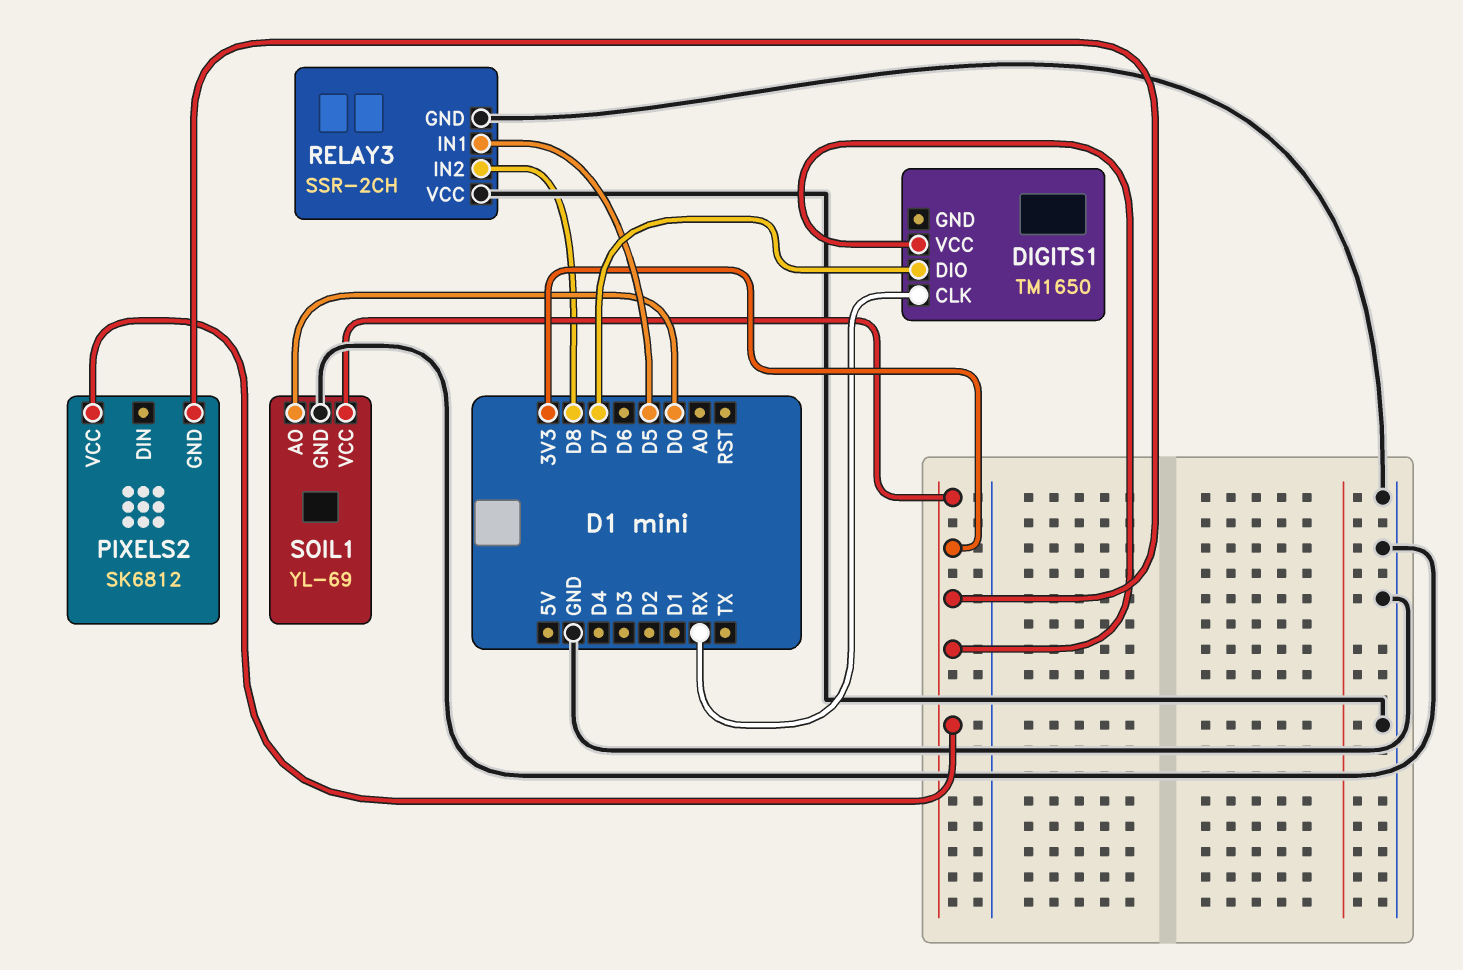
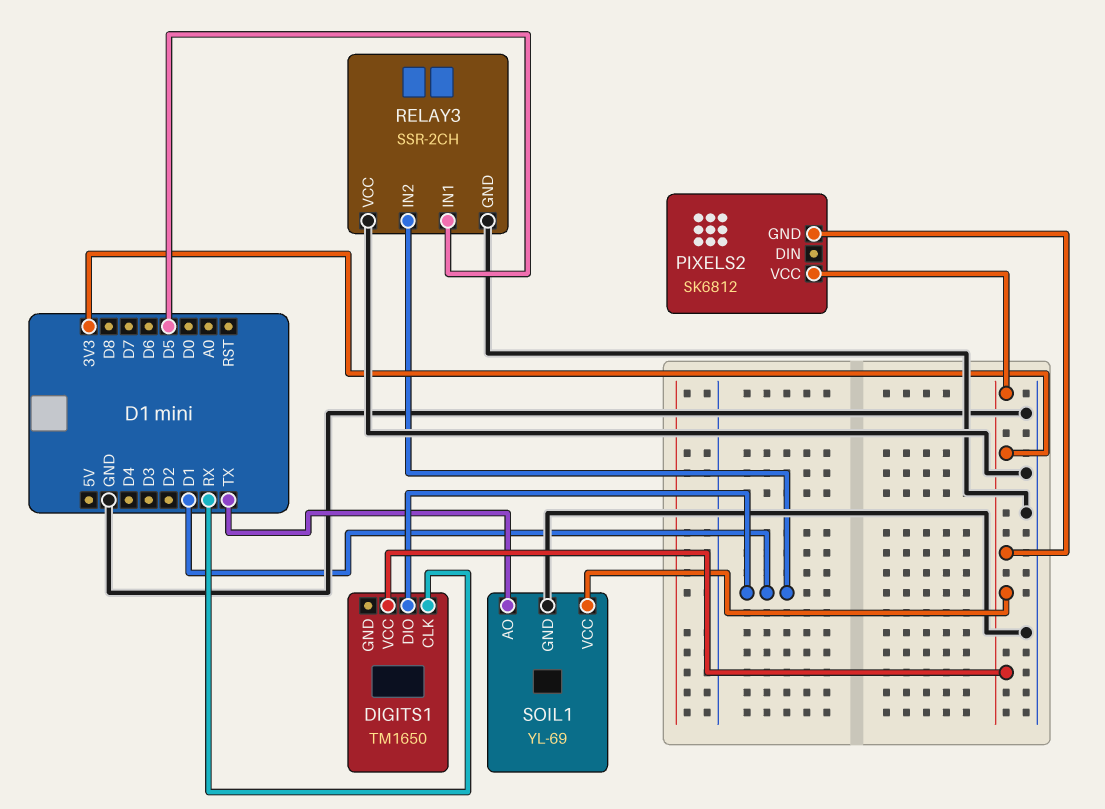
DIGITS1 pin DIO: D7 -> D1
RELAY3 pin IN2: D8 -> D1
SOIL1 pin AO: D0 -> TX

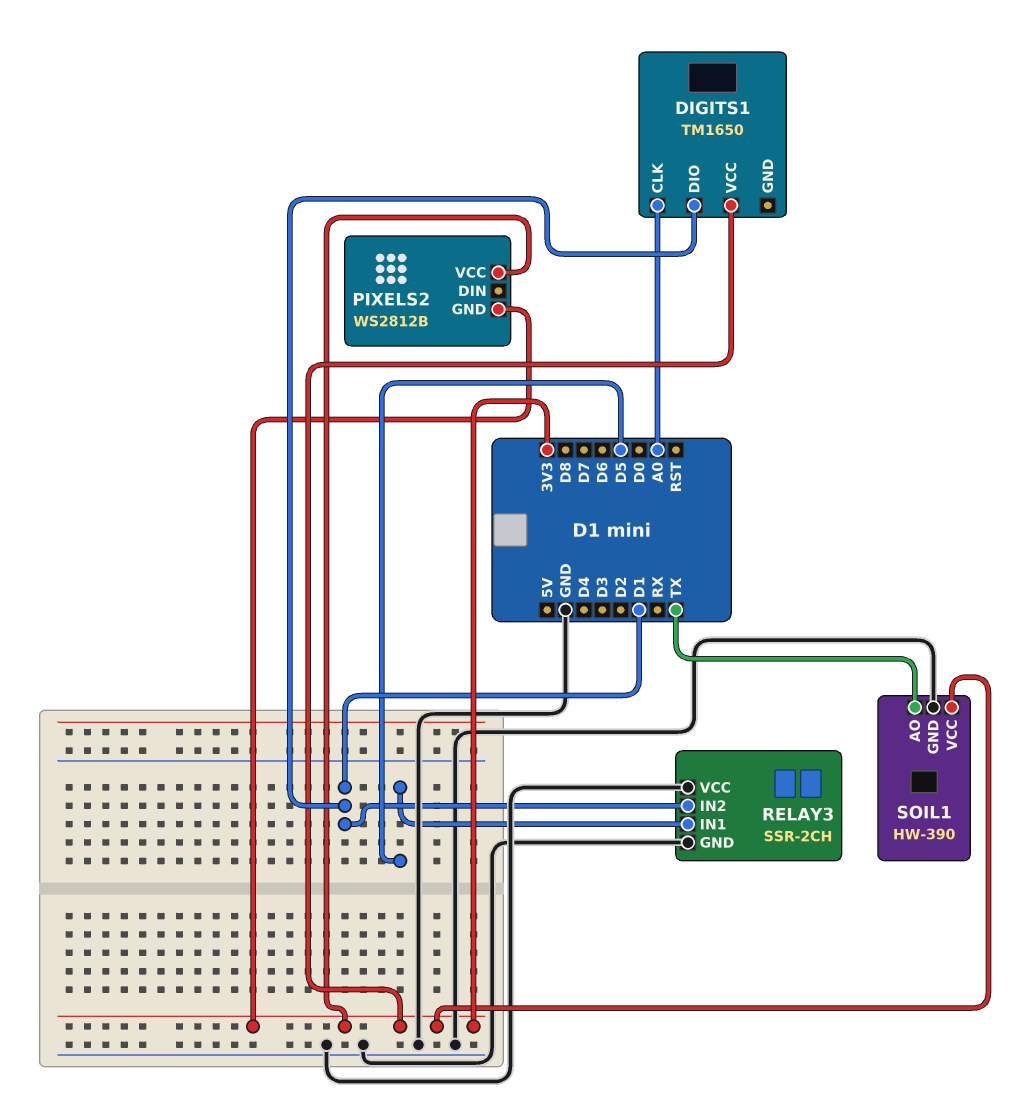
DIGITS1 pin CLK: RX -> A0
PIXELS2: SK6812 -> WS2812B
SOIL1: YL-69 -> HW-390

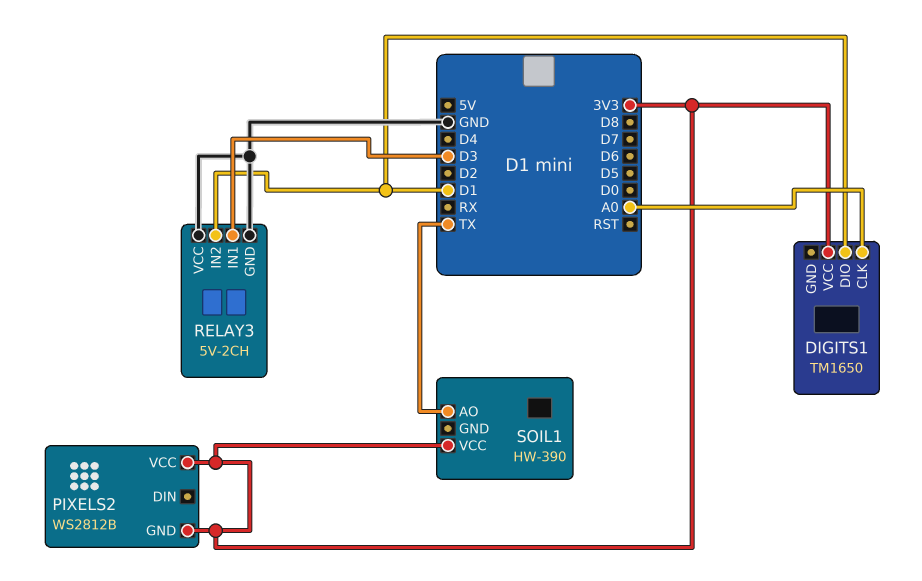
RELAY3: SSR-2CH -> 5V-2CH
RELAY3 pin IN1: D5 -> D3
SOIL1 pin GND: GND -> none

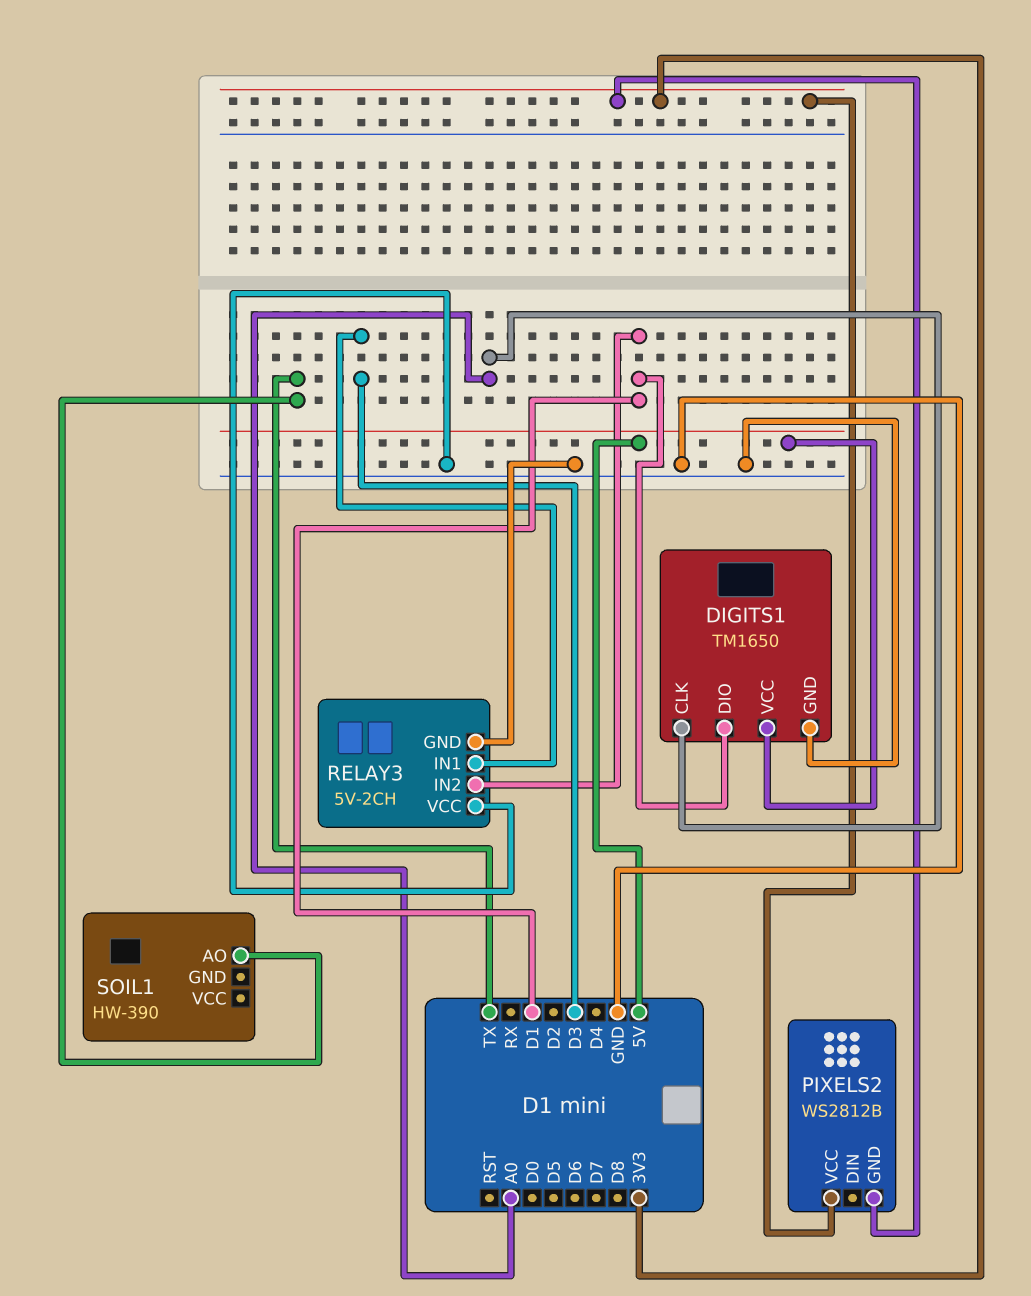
DIGITS1 pin GND: none -> GND
DIGITS1 pin VCC: 3V3 -> 5V
SOIL1 pin VCC: 3V3 -> none

